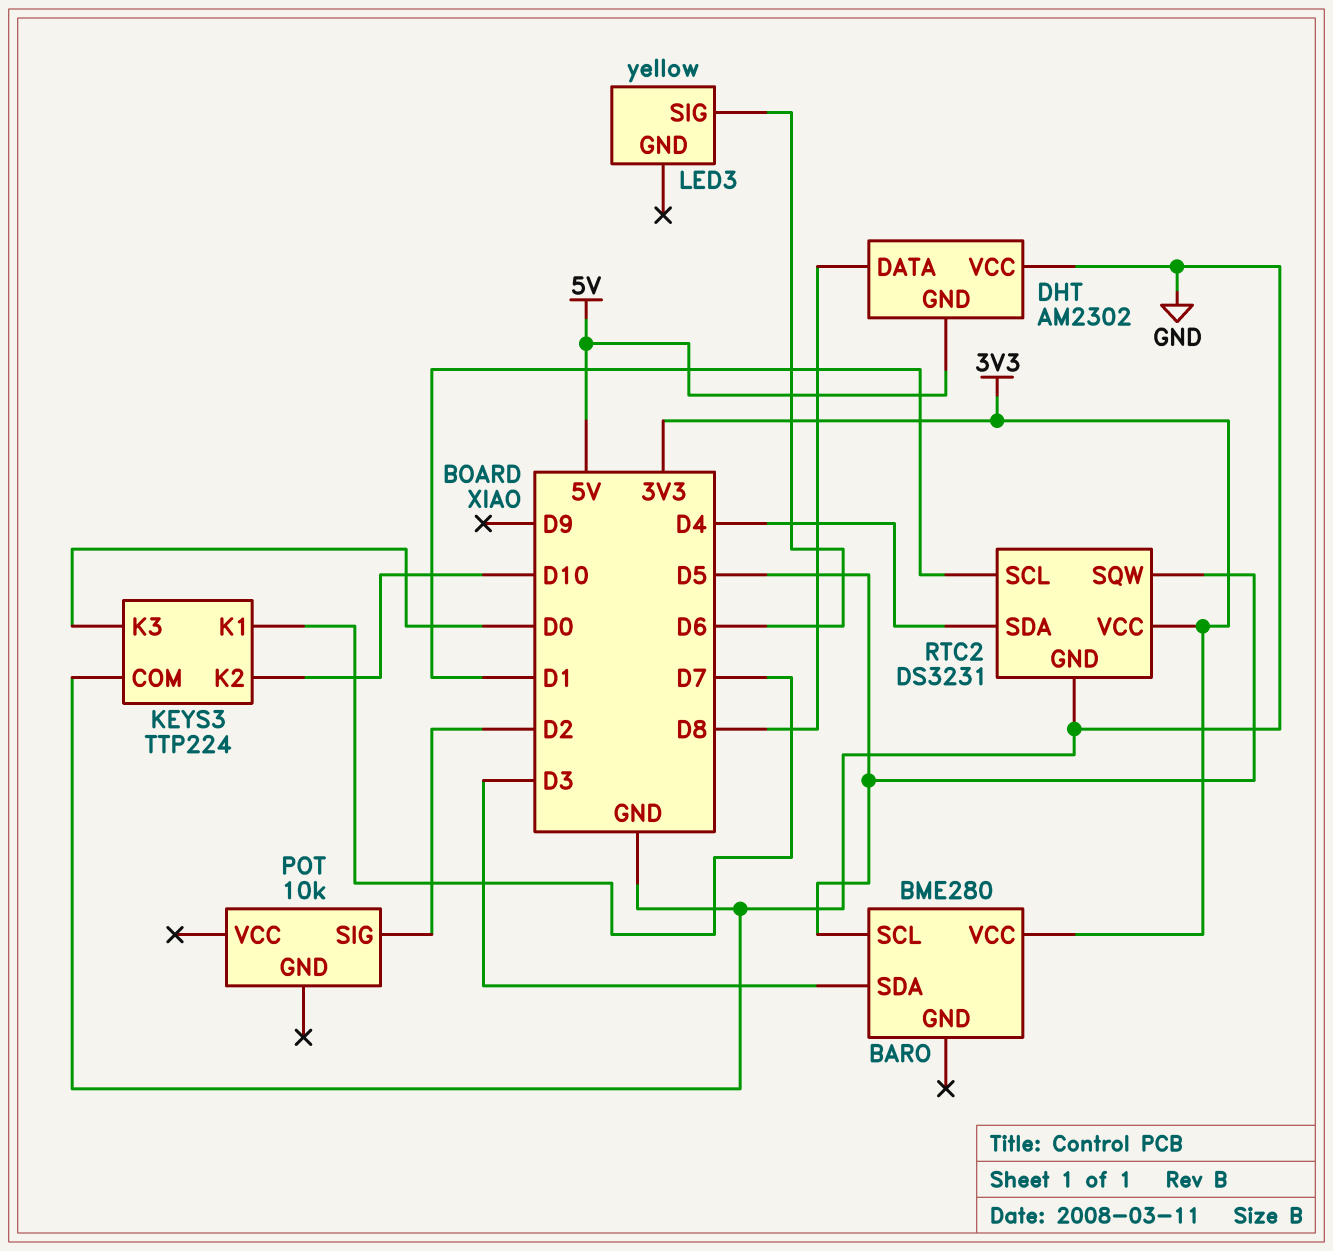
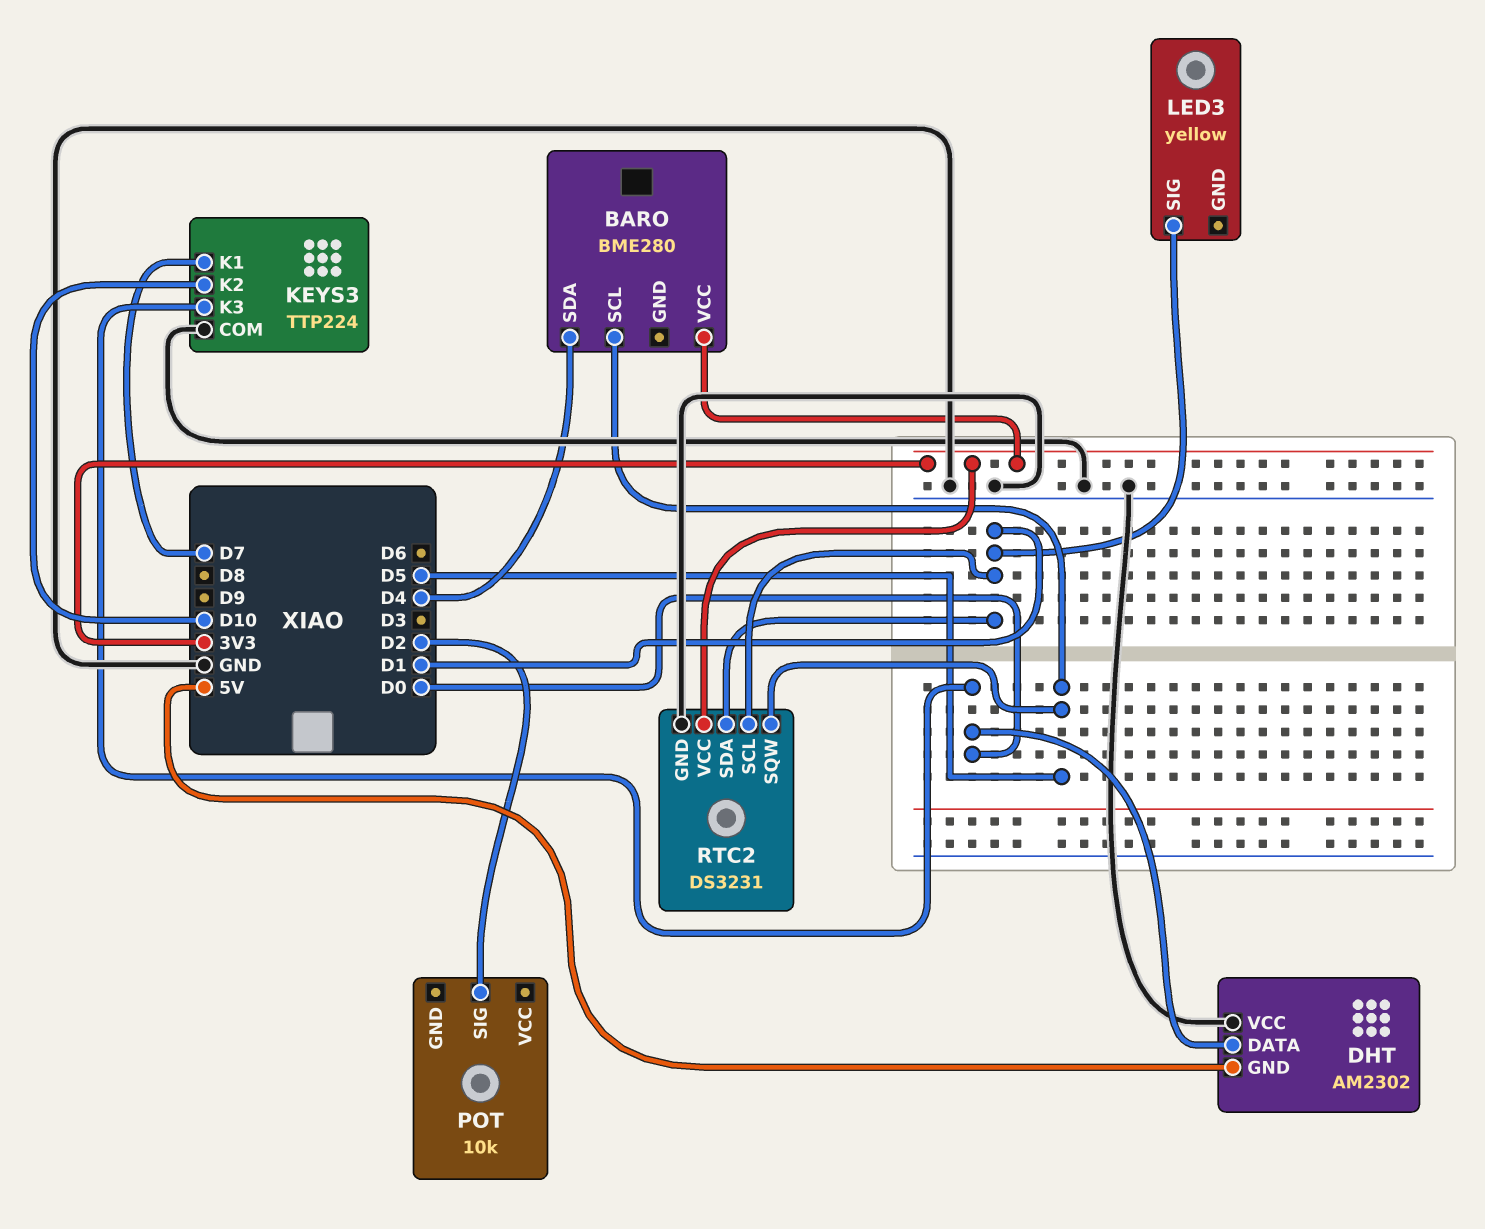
BARO pin SDA: D3 -> D4
DHT pin DATA: D8 -> D0
LED3 pin SIG: D6 -> D1
RTC2 pin SDA: D4 -> D1

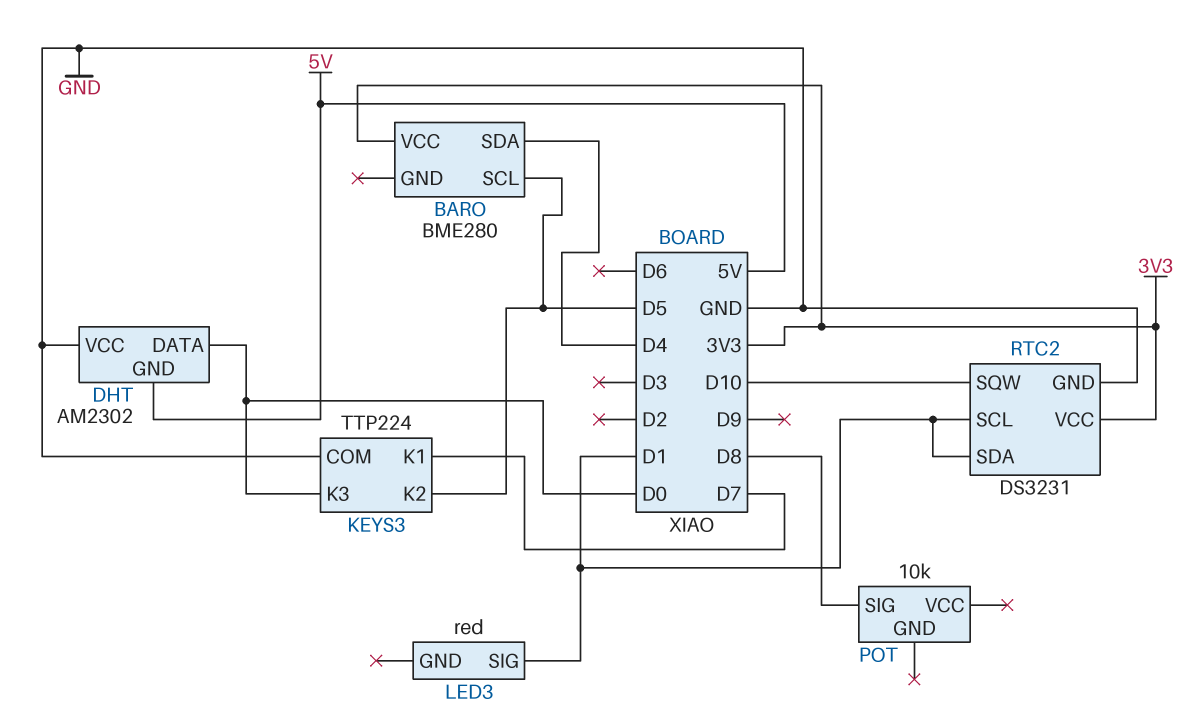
KEYS3 pin K2: D10 -> D5
LED3: yellow -> red
POT pin SIG: D2 -> D8
RTC2 pin SQW: D5 -> D10

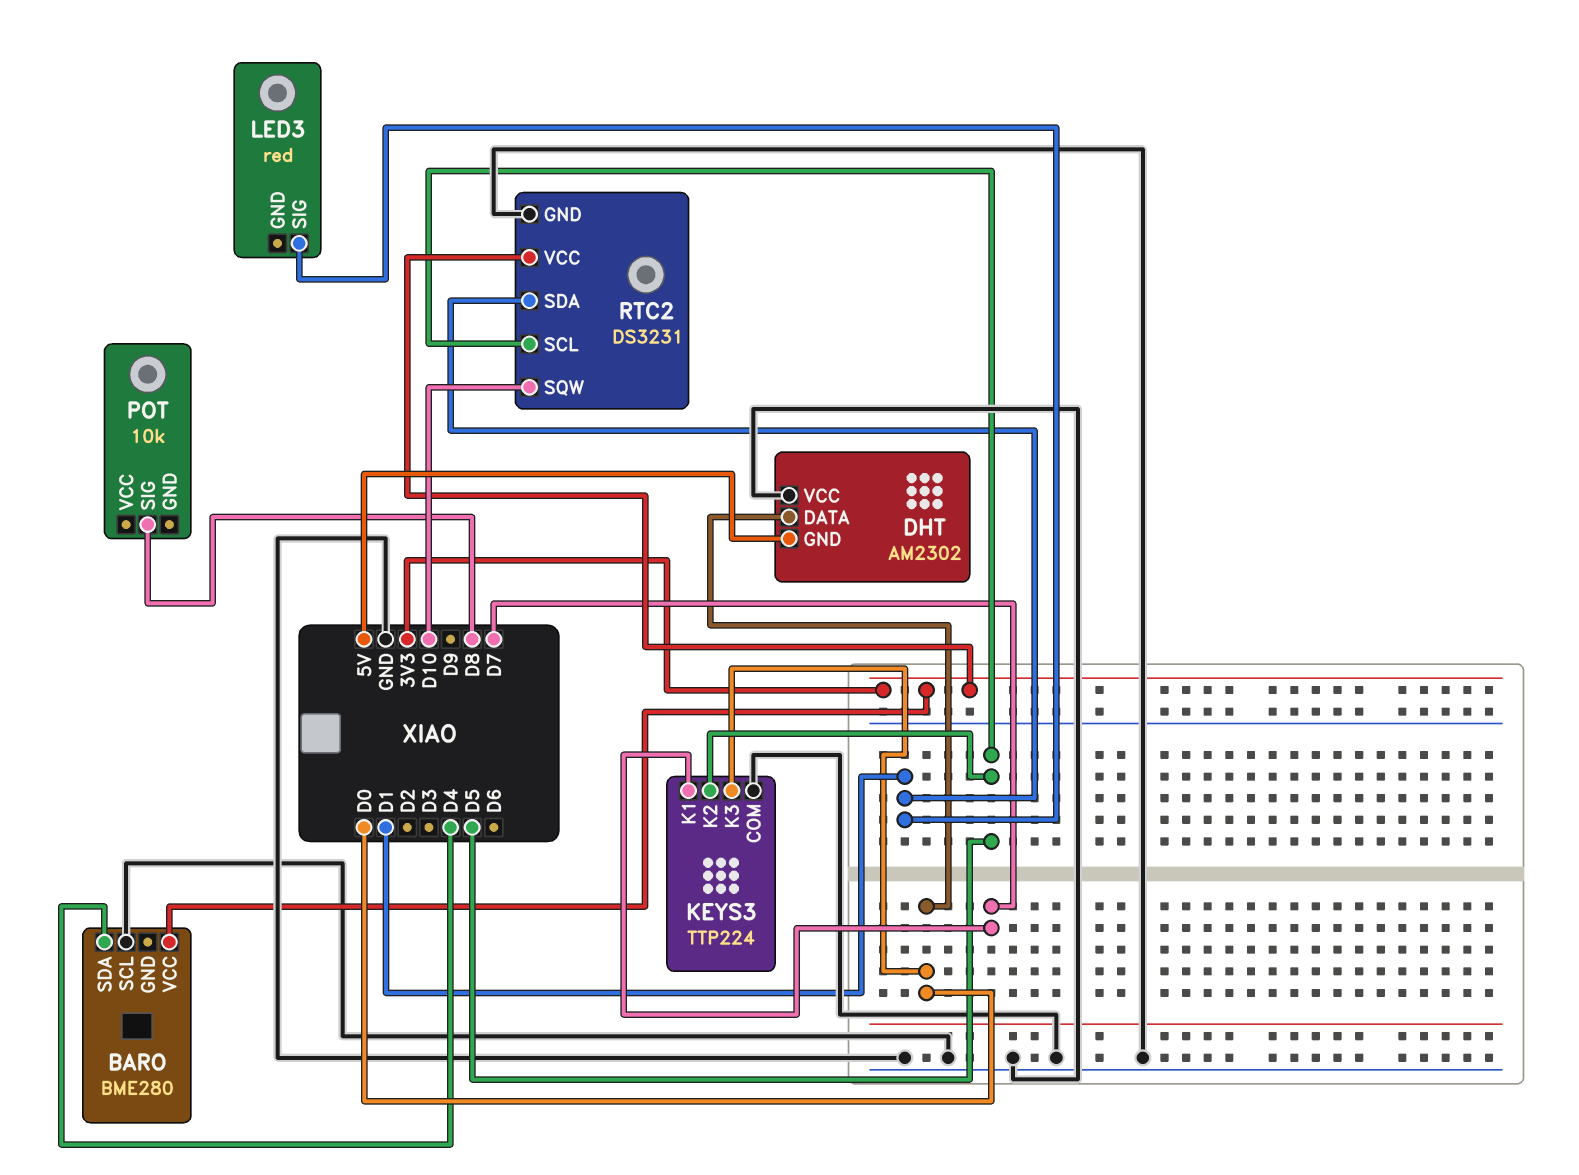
BARO pin SCL: D5 -> GND
RTC2 pin SCL: D1 -> D5

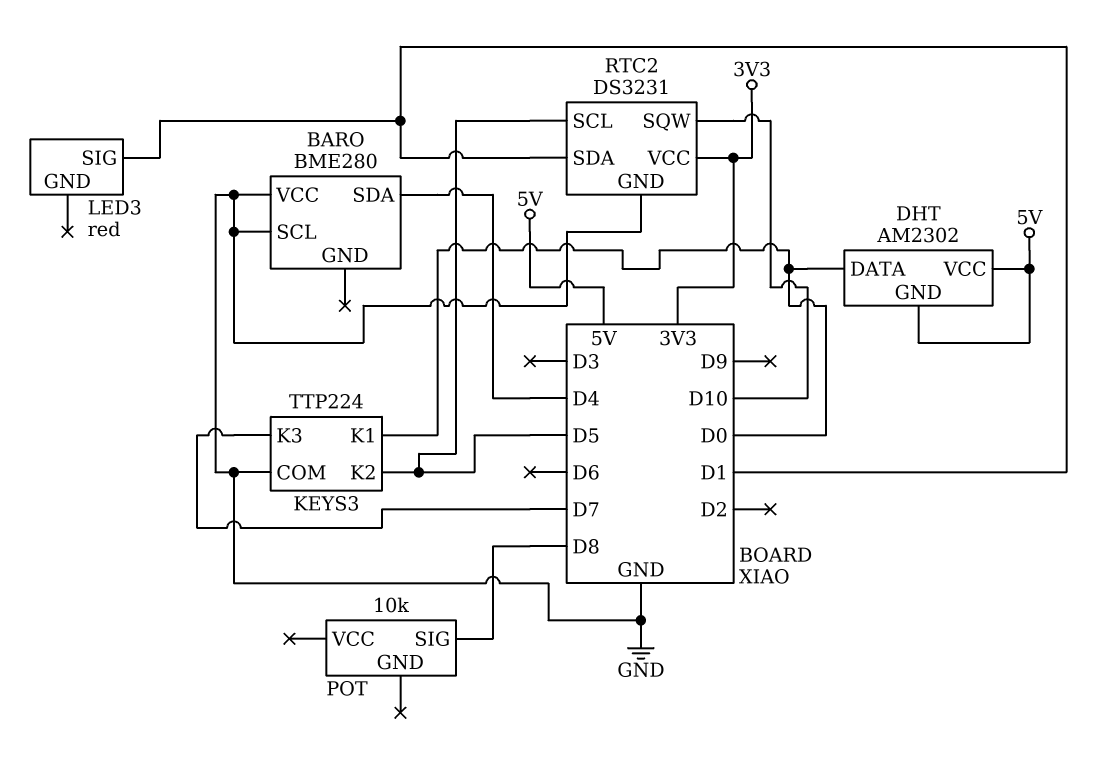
BARO pin VCC: 3V3 -> GND
DHT pin VCC: GND -> 5V
KEYS3 pin K1: D7 -> D0
KEYS3 pin K3: D0 -> D7

